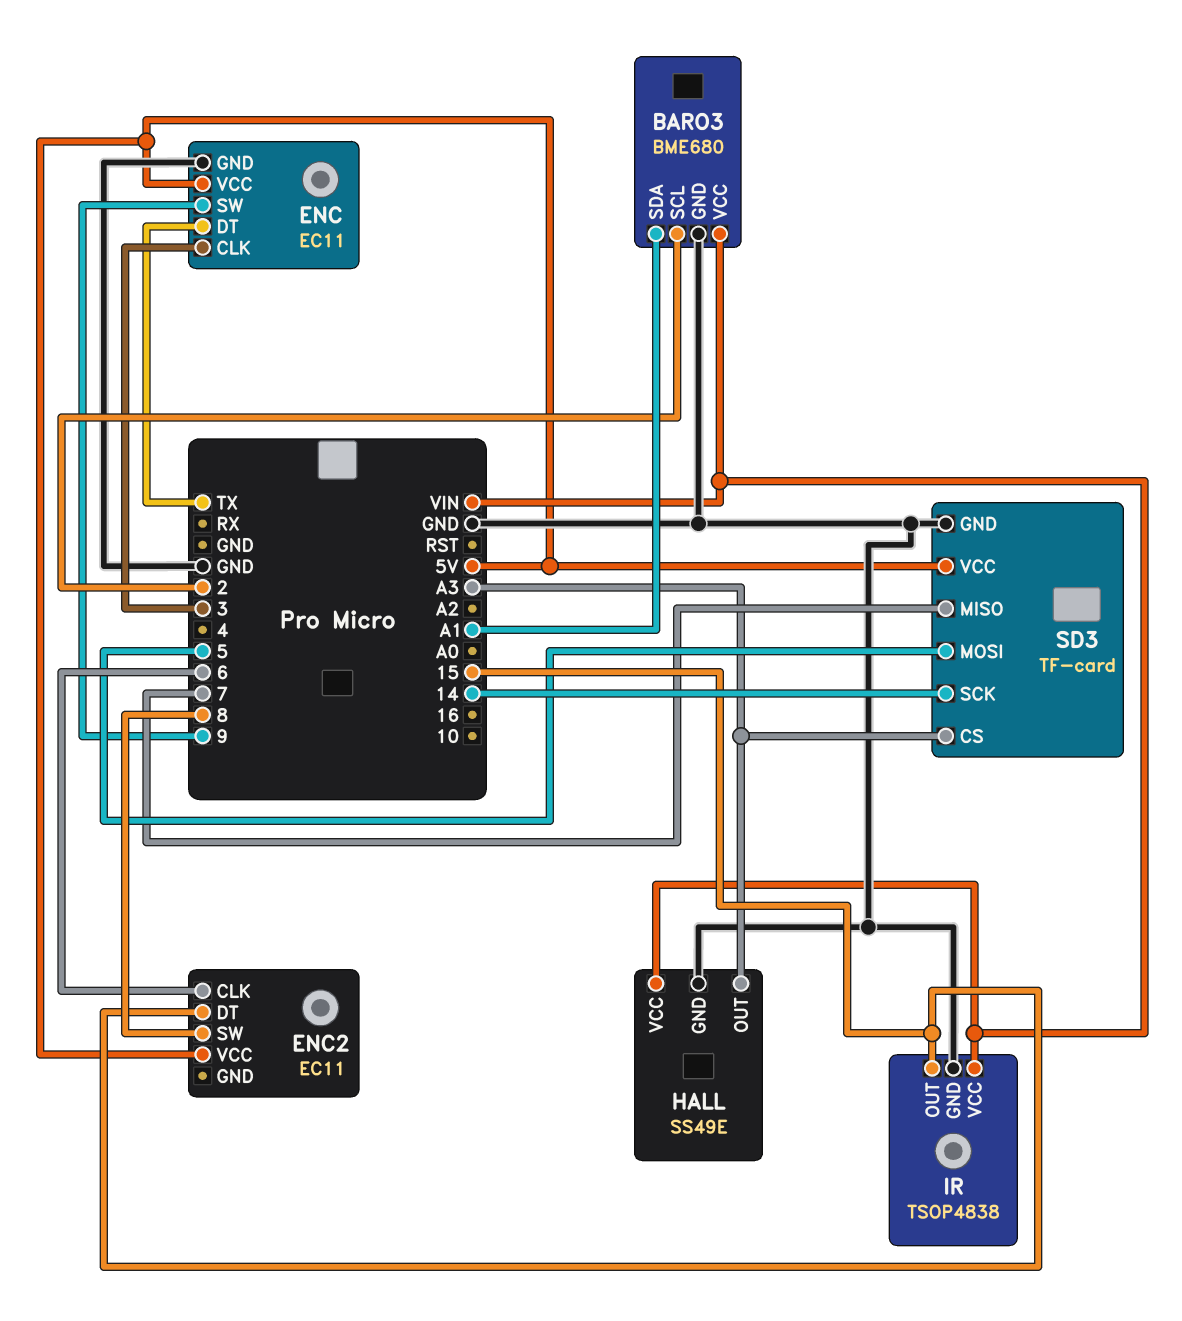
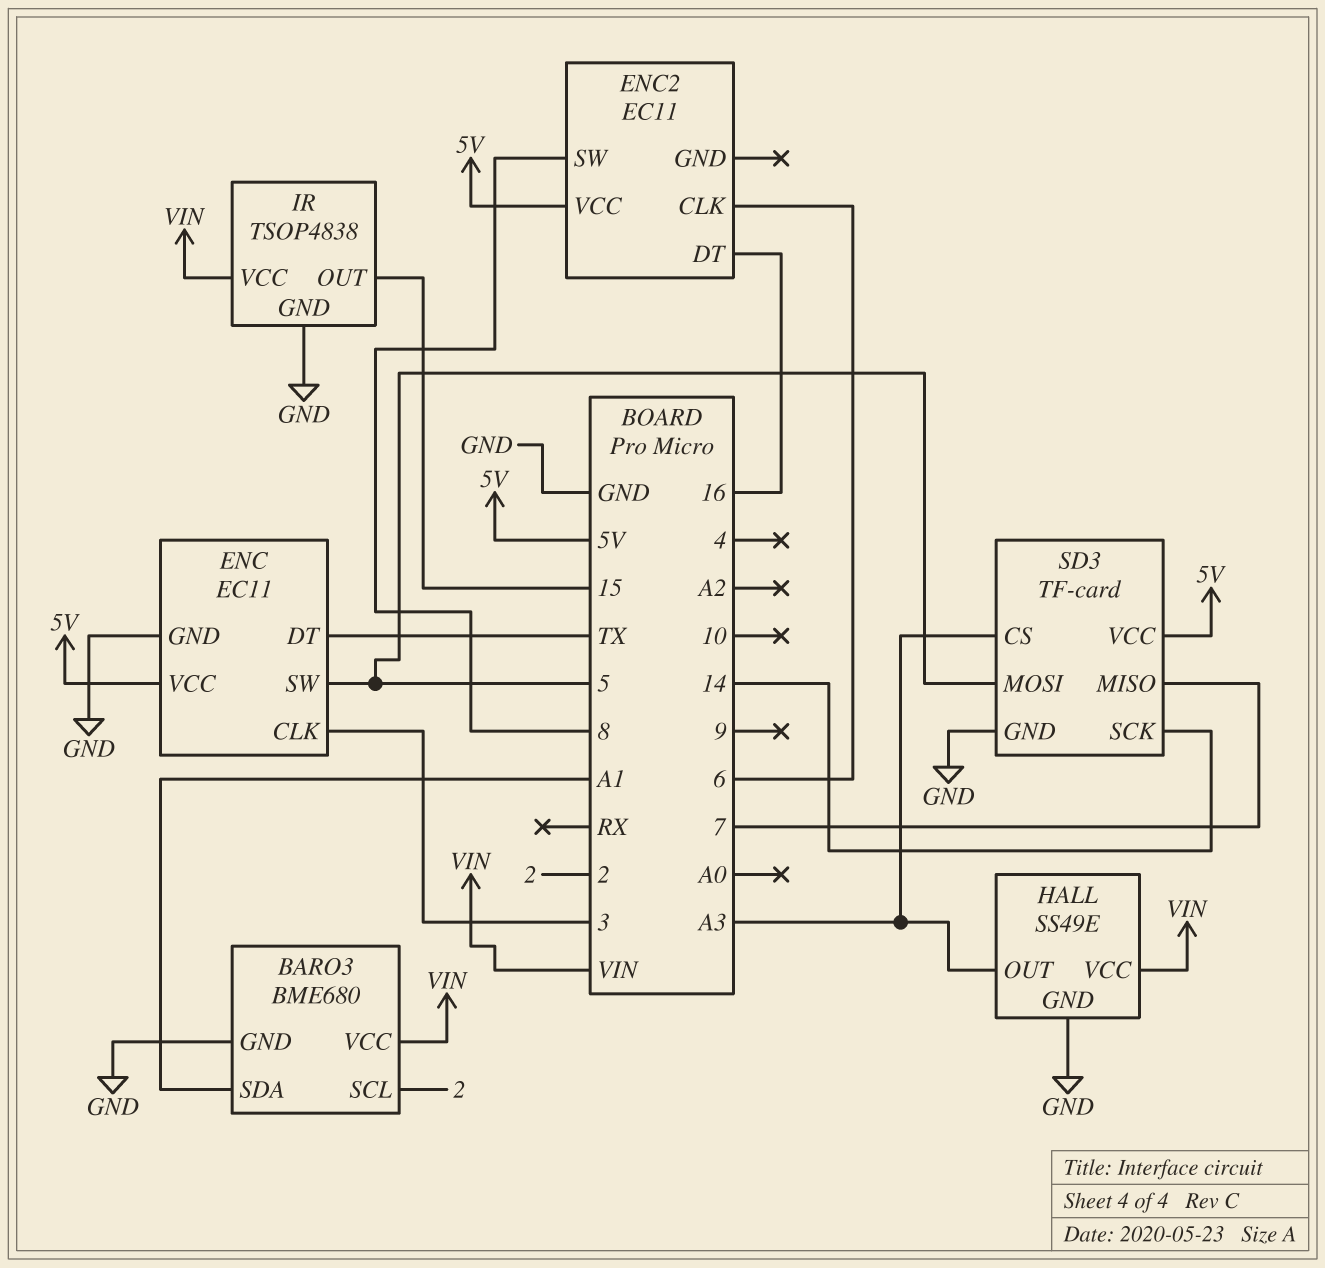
ENC pin SW: 9 -> 5
ENC2 pin DT: 15 -> 16

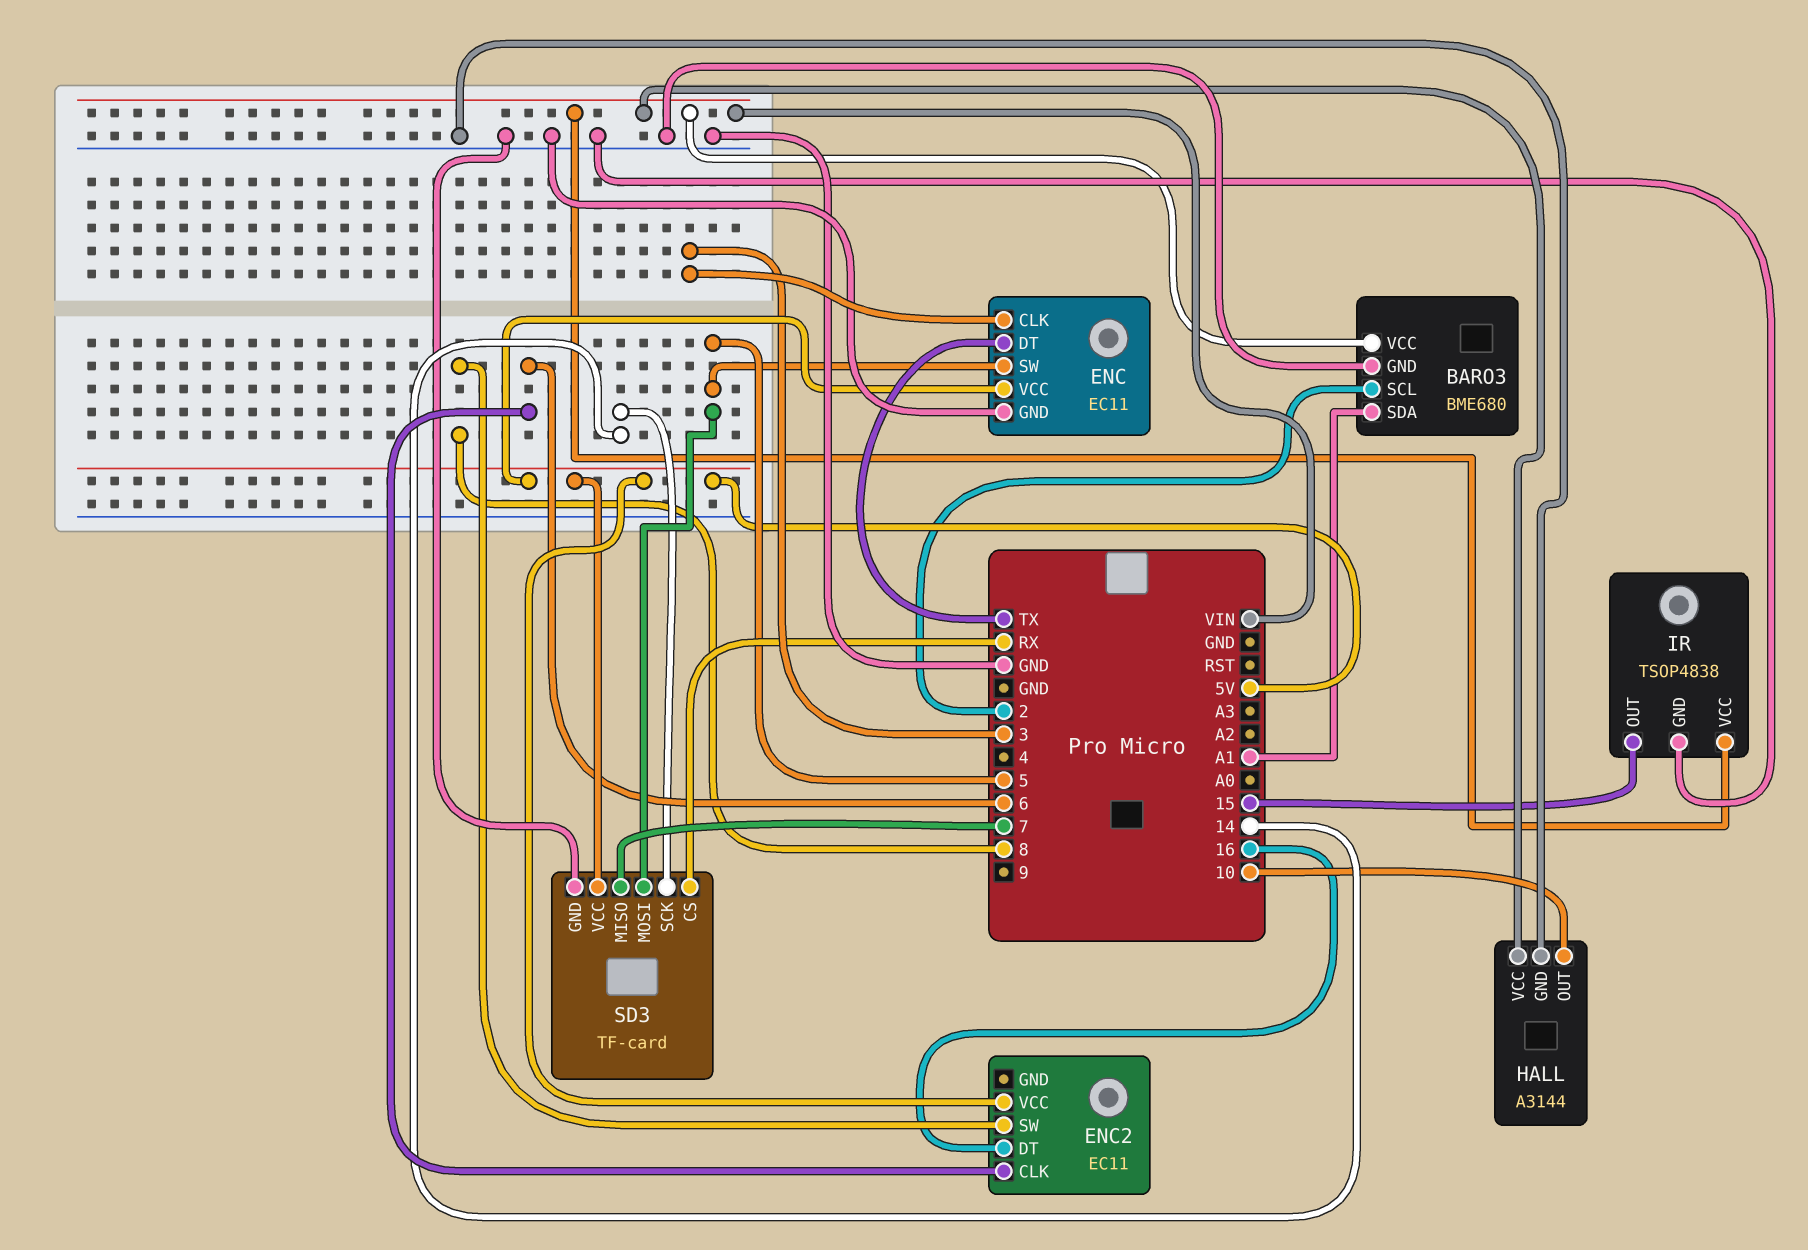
HALL: SS49E -> A3144
HALL pin OUT: A3 -> 10
SD3 pin CS: A3 -> RX

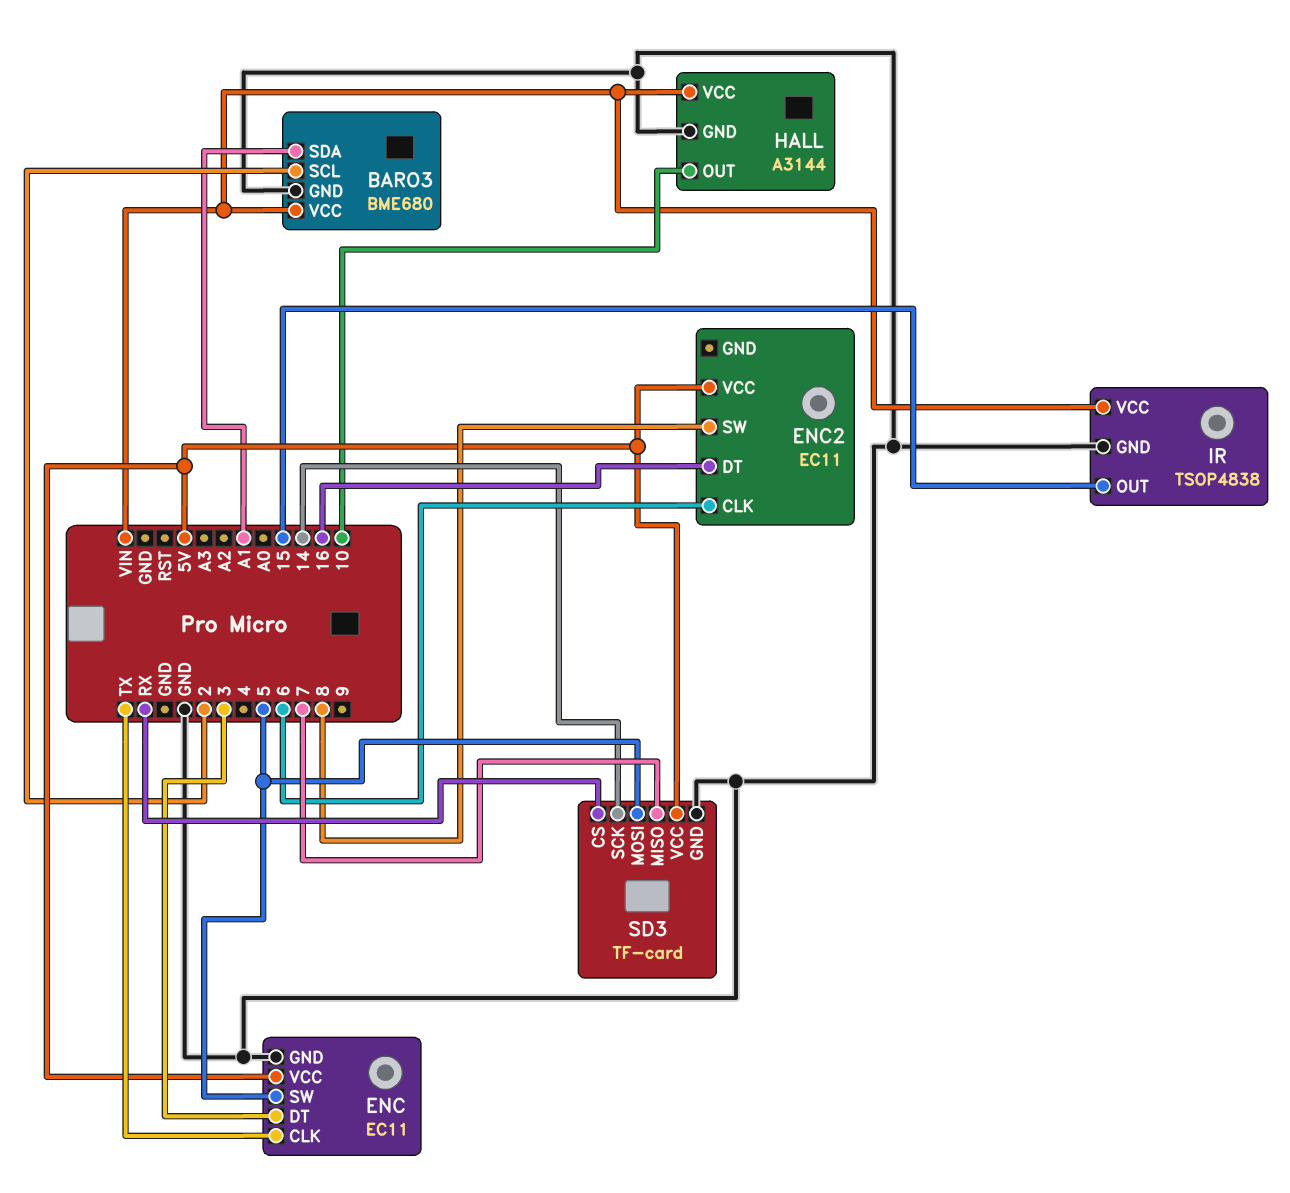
ENC pin CLK: 3 -> TX
ENC pin DT: TX -> 3

